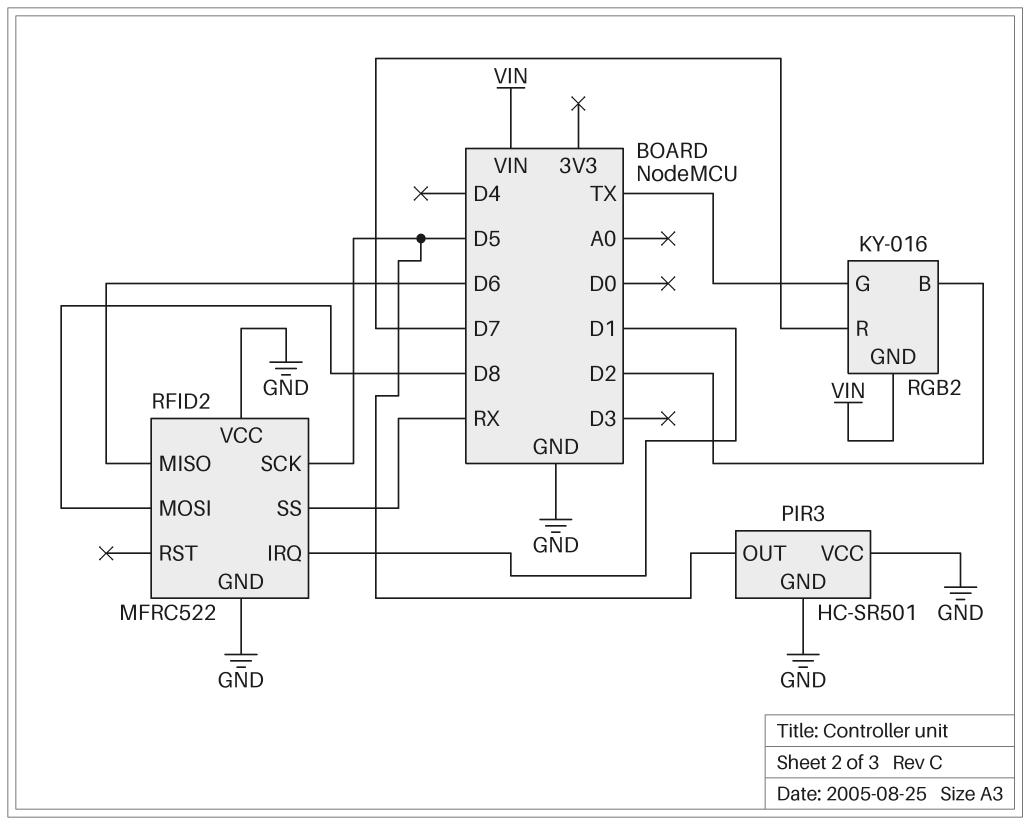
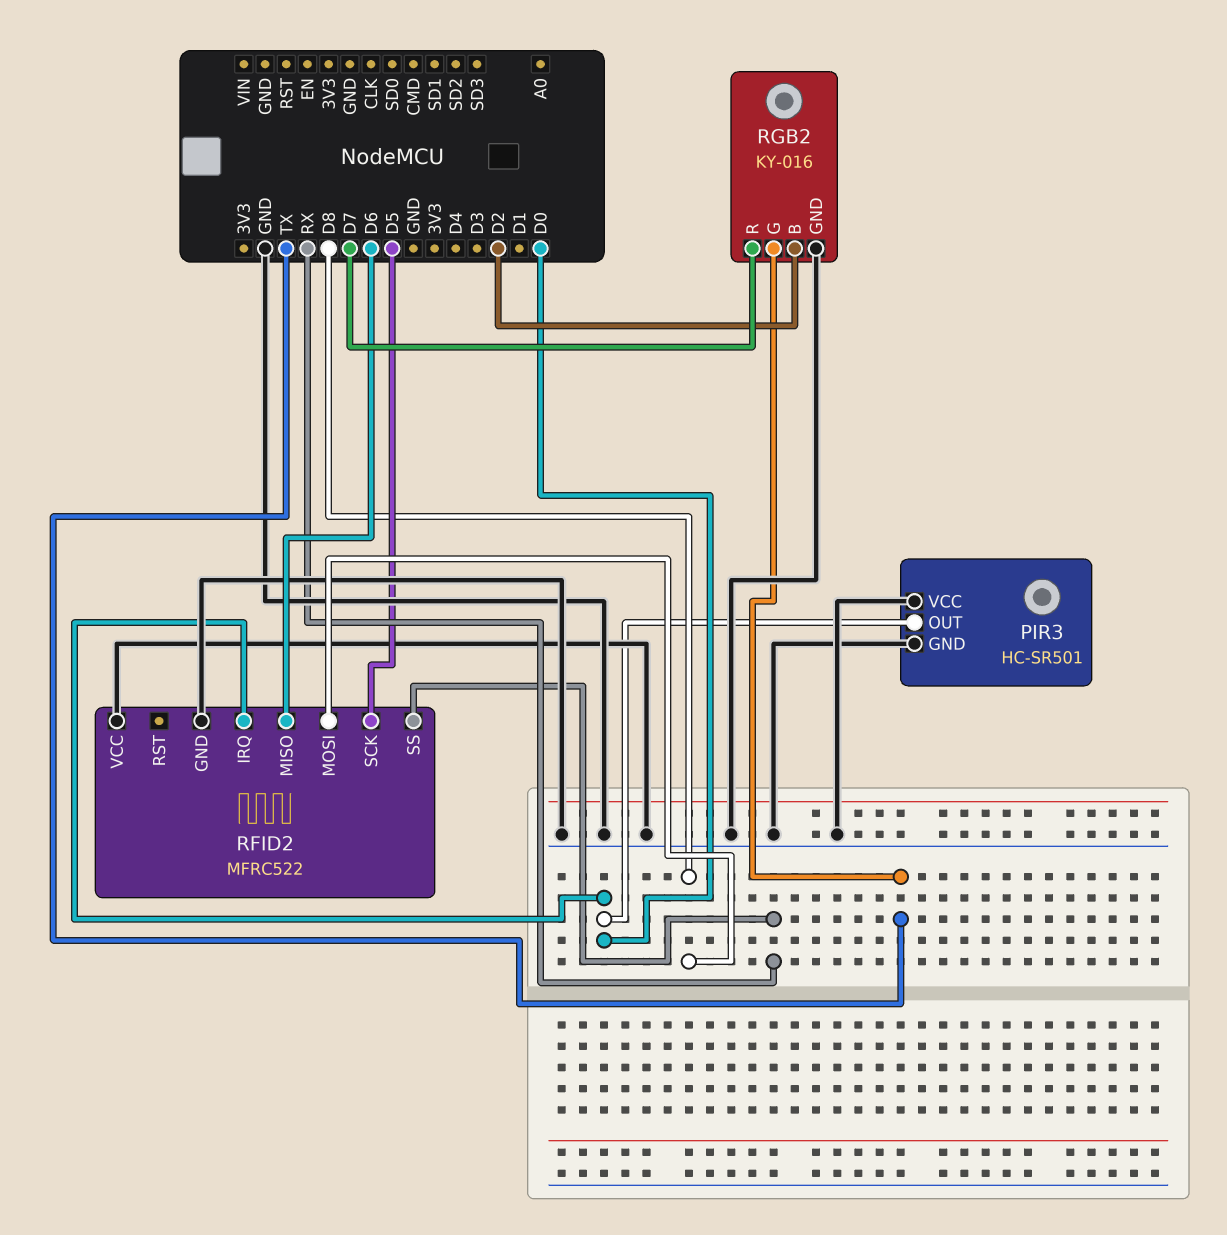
PIR3 pin OUT: D5 -> D0
RFID2 pin IRQ: D1 -> D0
RGB2 pin GND: VIN -> GND

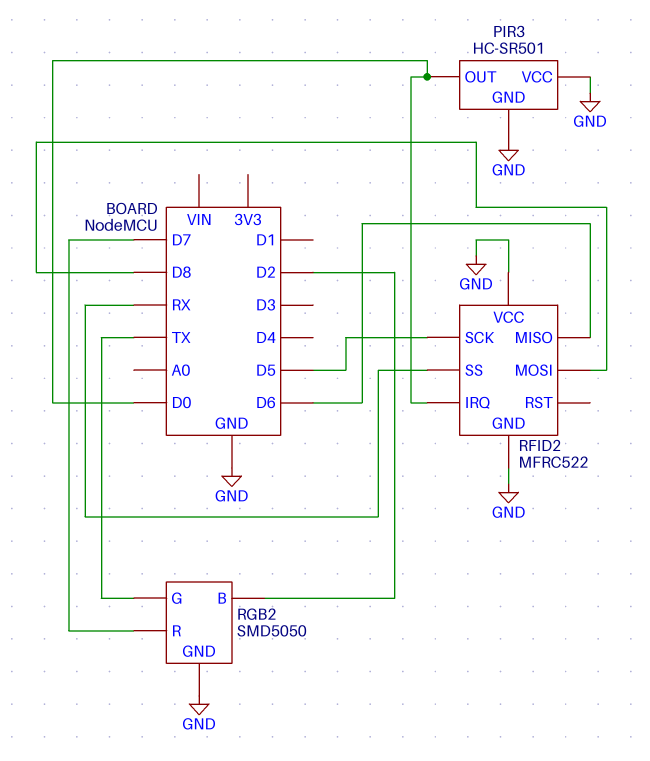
RGB2: KY-016 -> SMD5050

